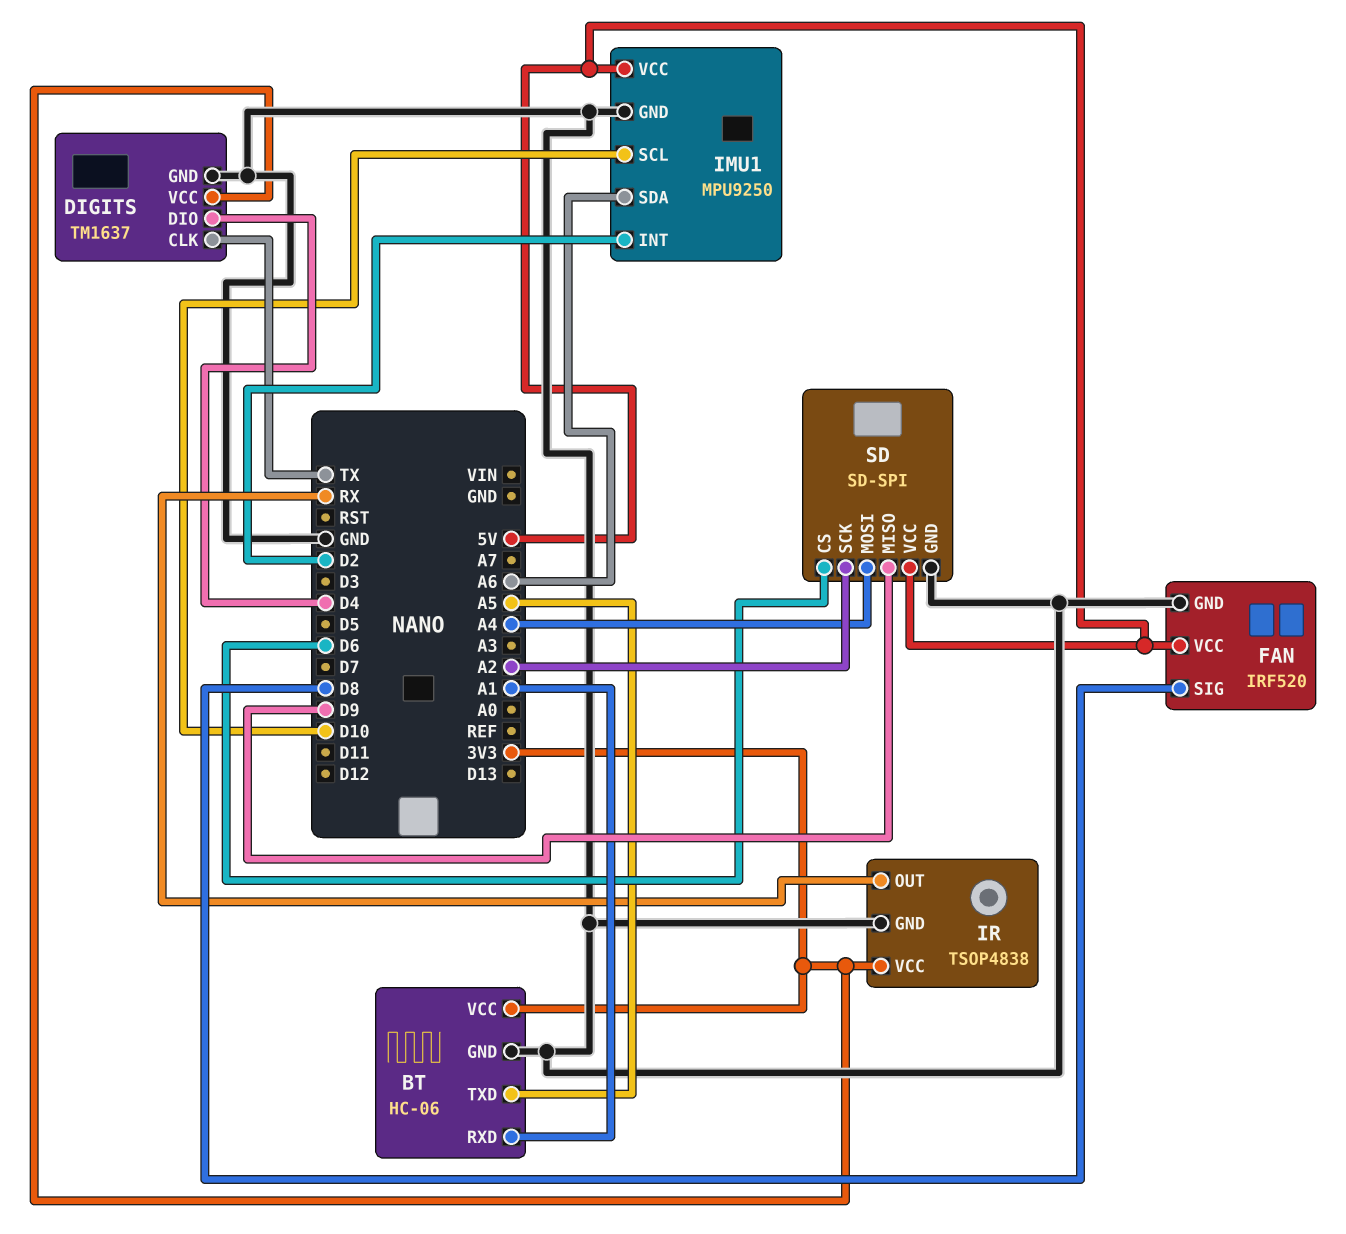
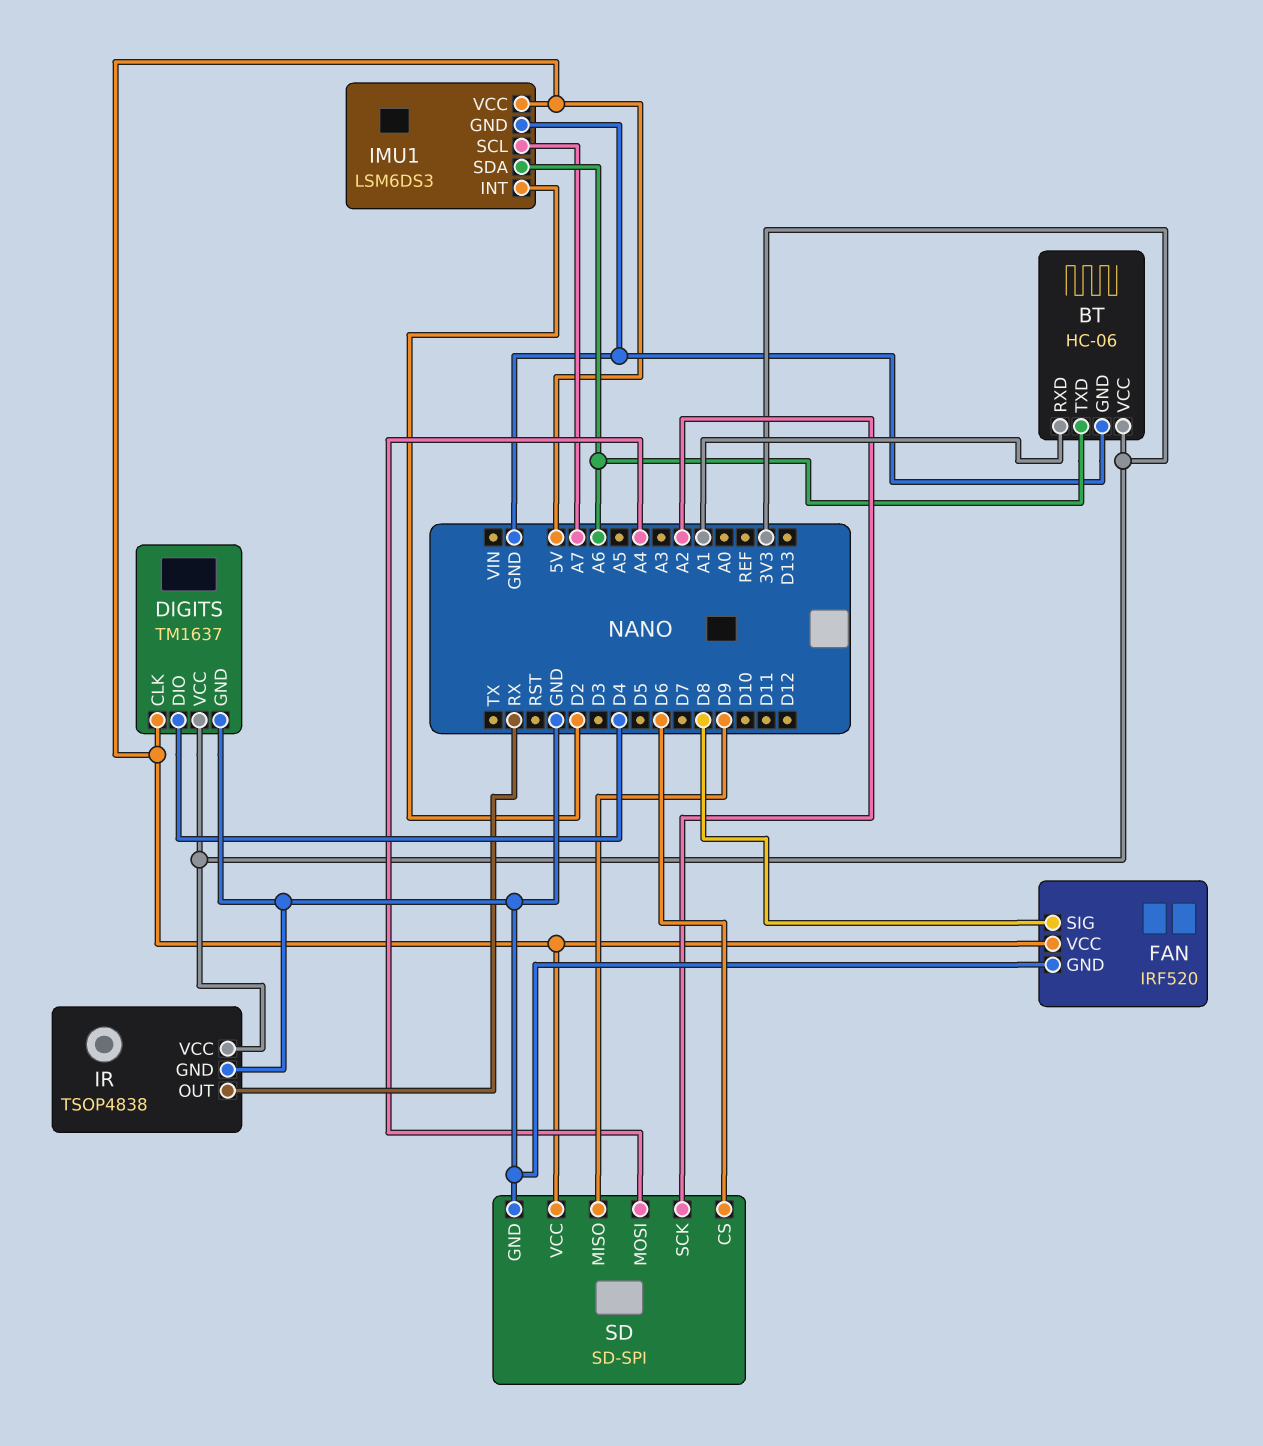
BT pin TXD: A5 -> A6
DIGITS pin CLK: TX -> 5V
IMU1: MPU9250 -> LSM6DS3
IMU1 pin SCL: D10 -> A7

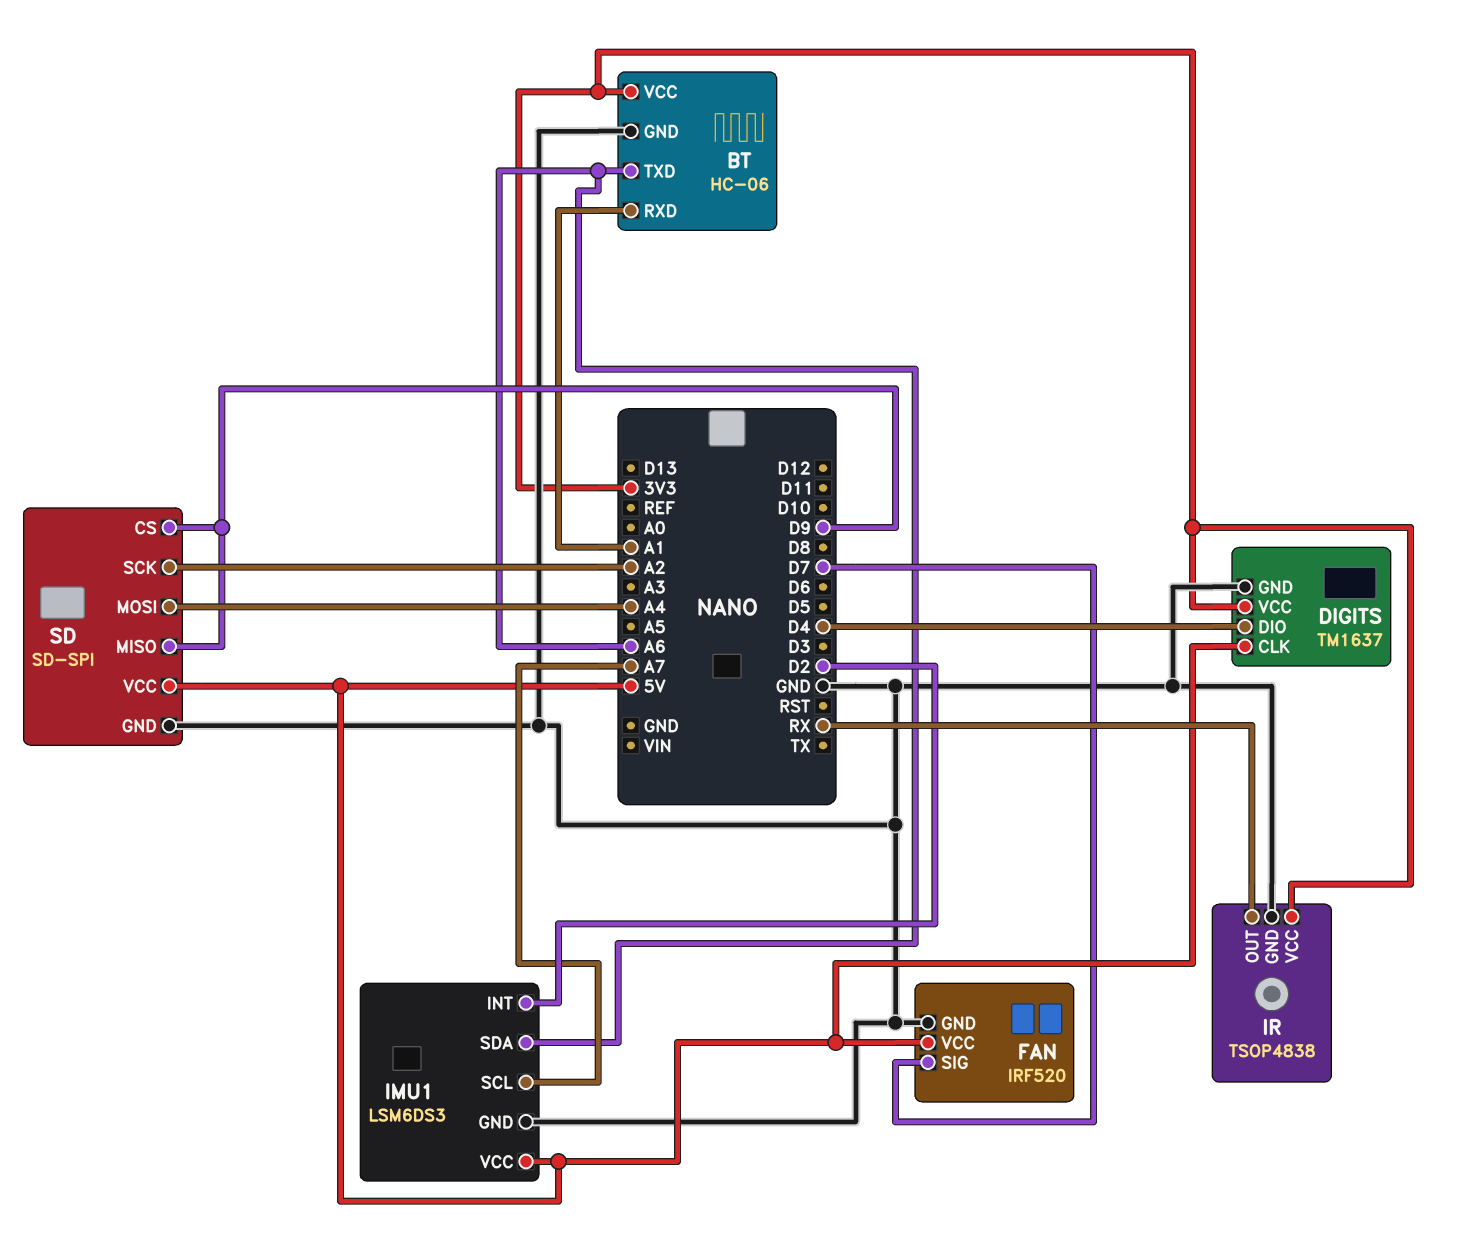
FAN pin SIG: D8 -> D7
SD pin CS: D6 -> D9

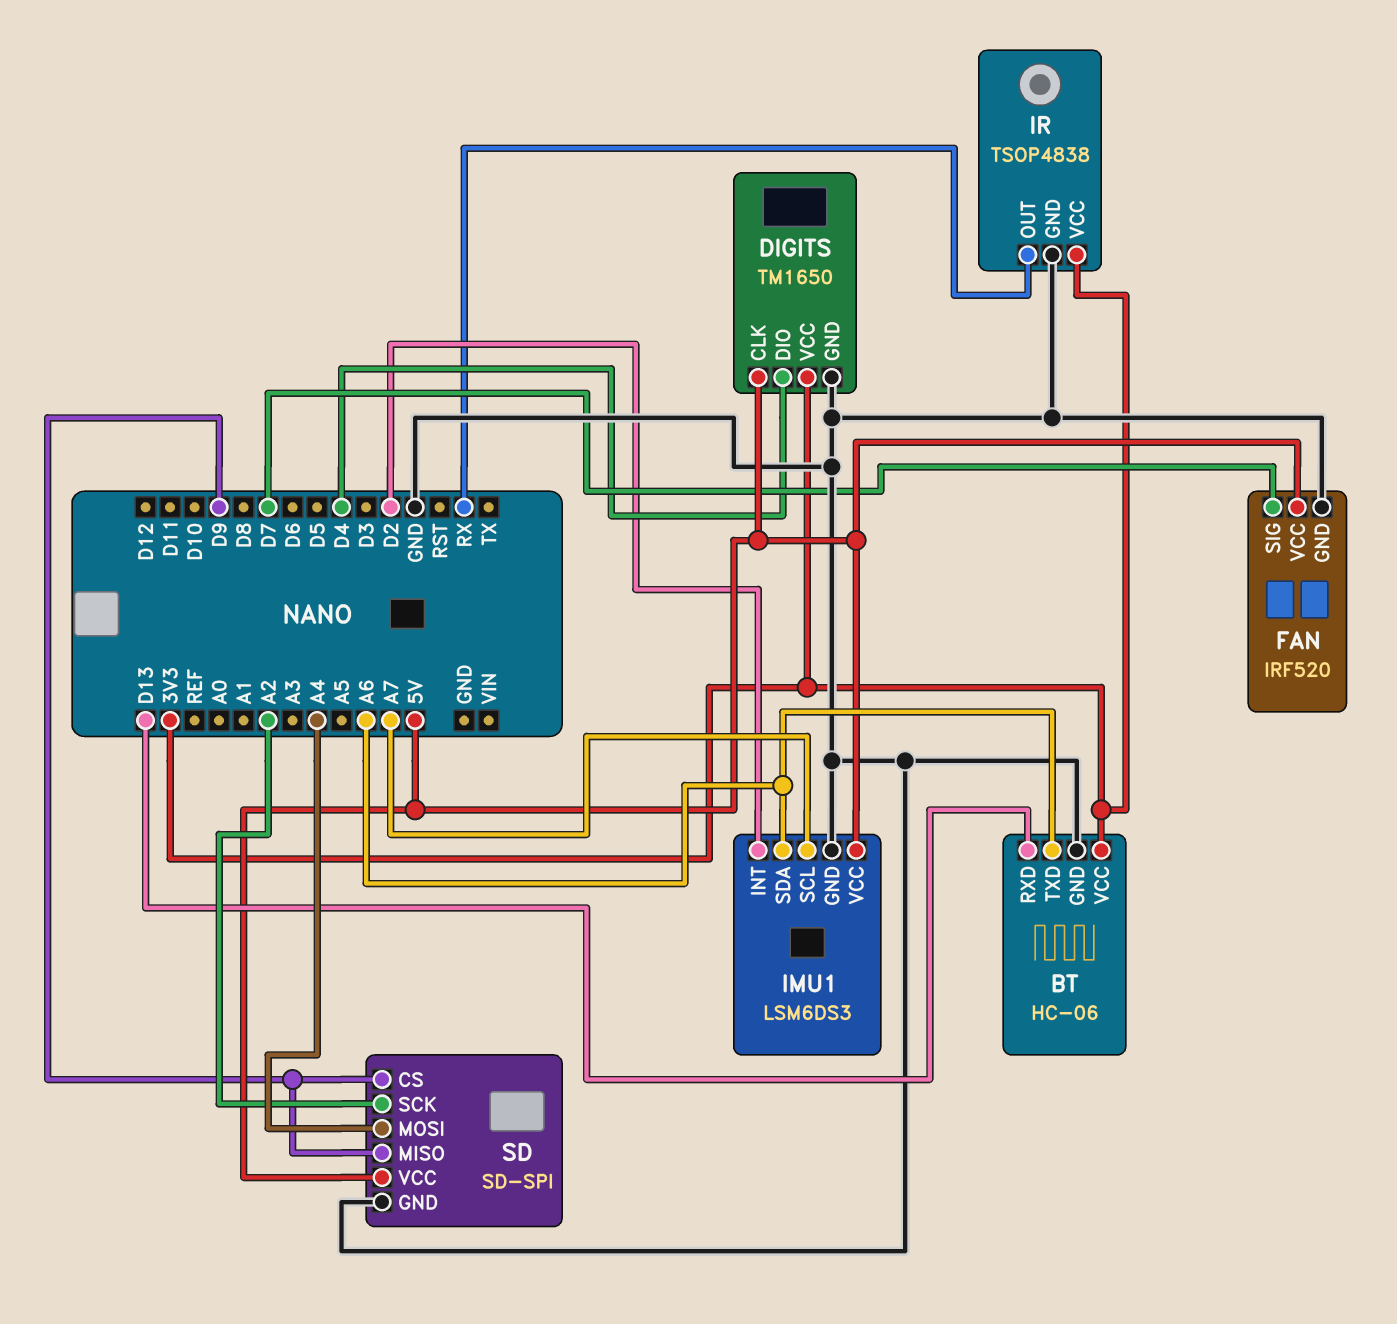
BT pin RXD: A1 -> D13
DIGITS: TM1637 -> TM1650

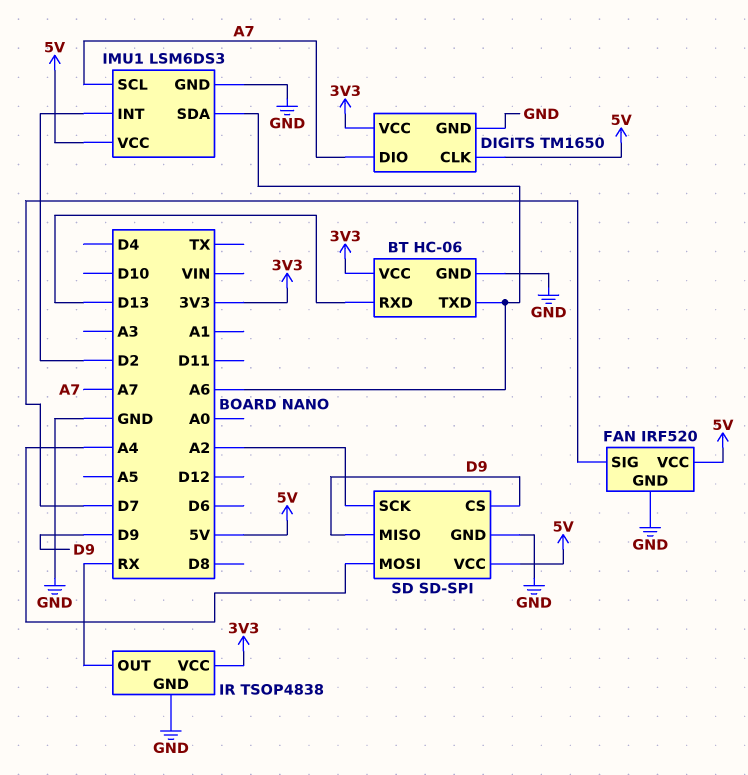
DIGITS pin DIO: D4 -> A7

